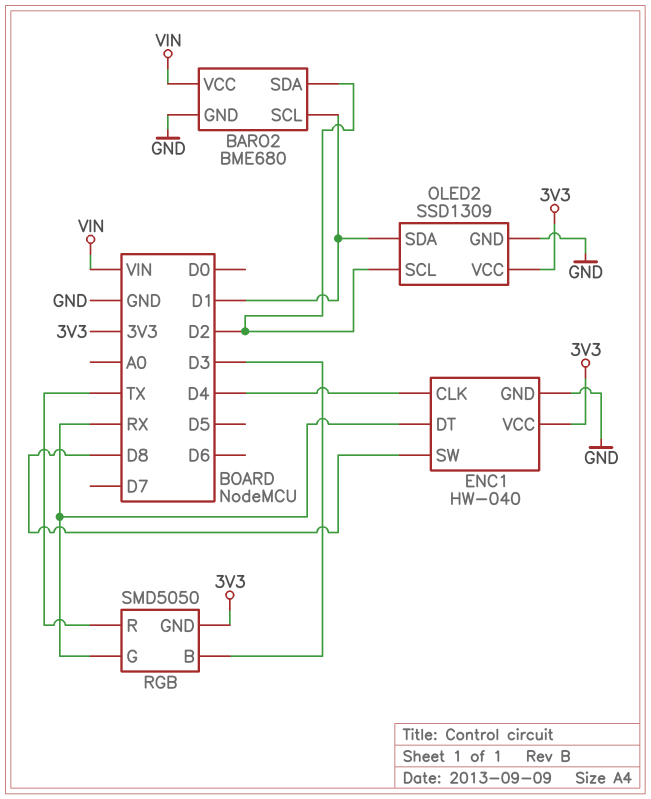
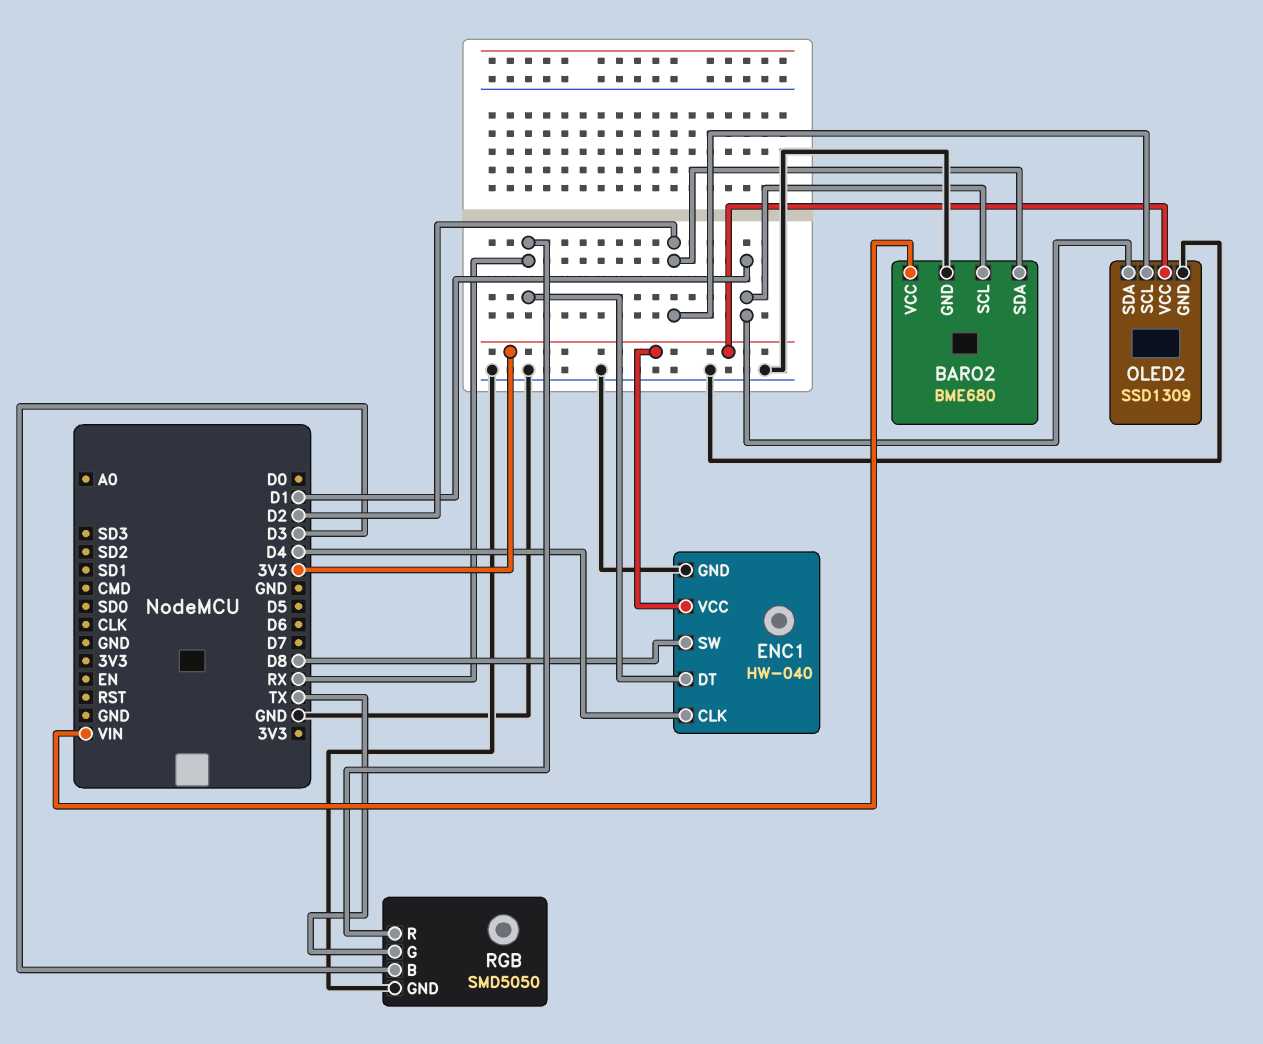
RGB pin G: RX -> TX
RGB pin GND: 3V3 -> GND
RGB pin R: TX -> RX

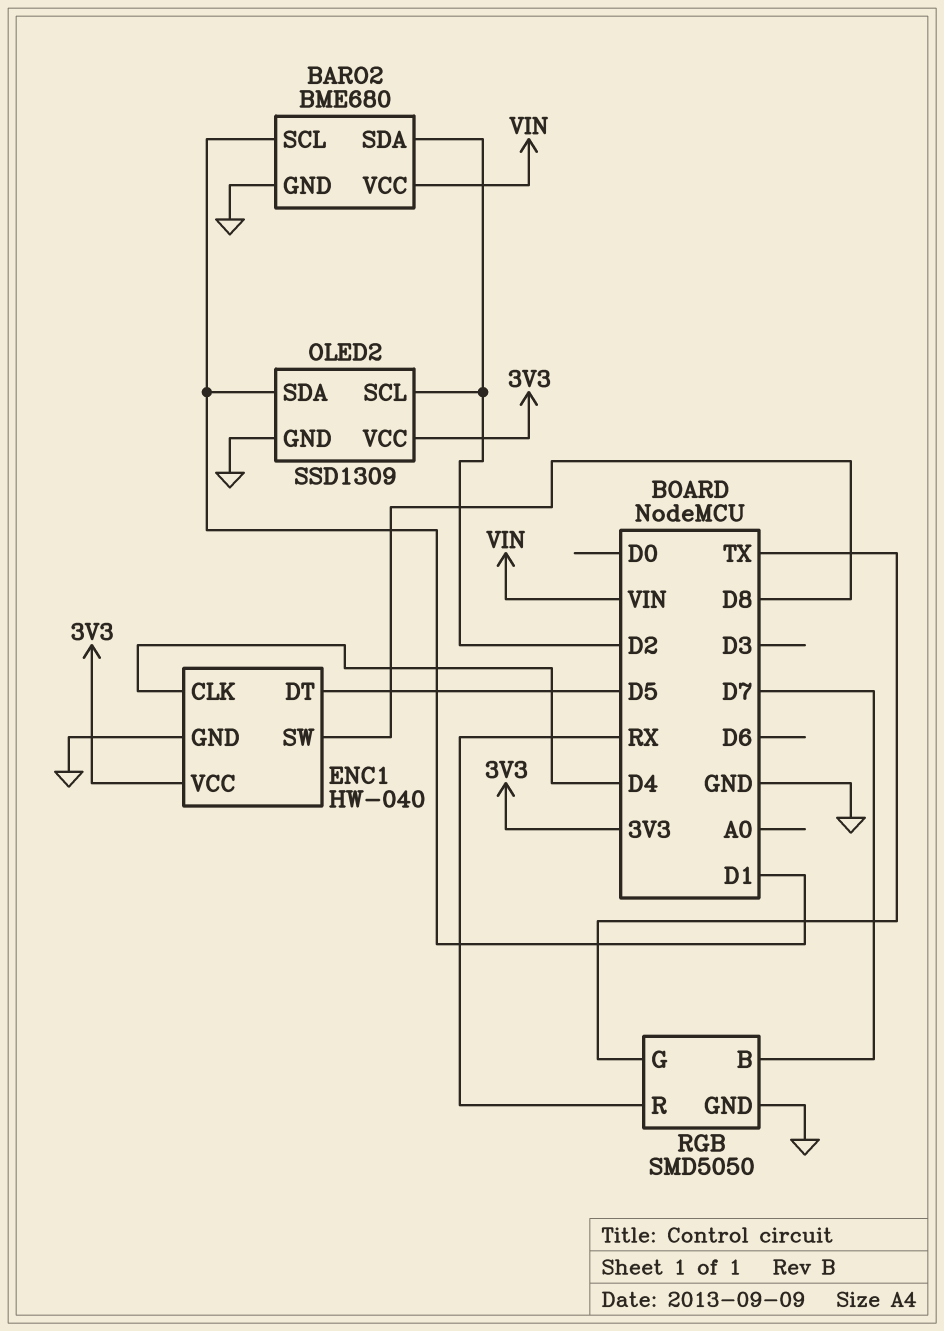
ENC1 pin DT: RX -> D5
RGB pin B: D3 -> D7

